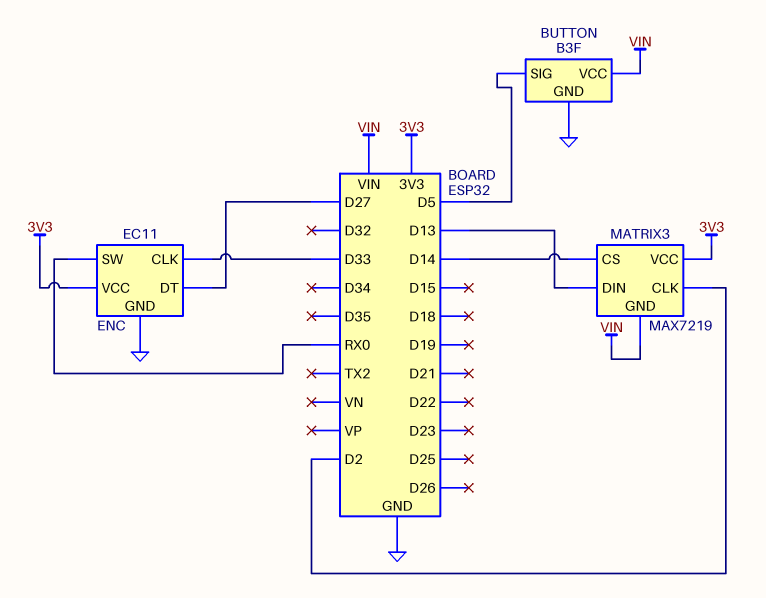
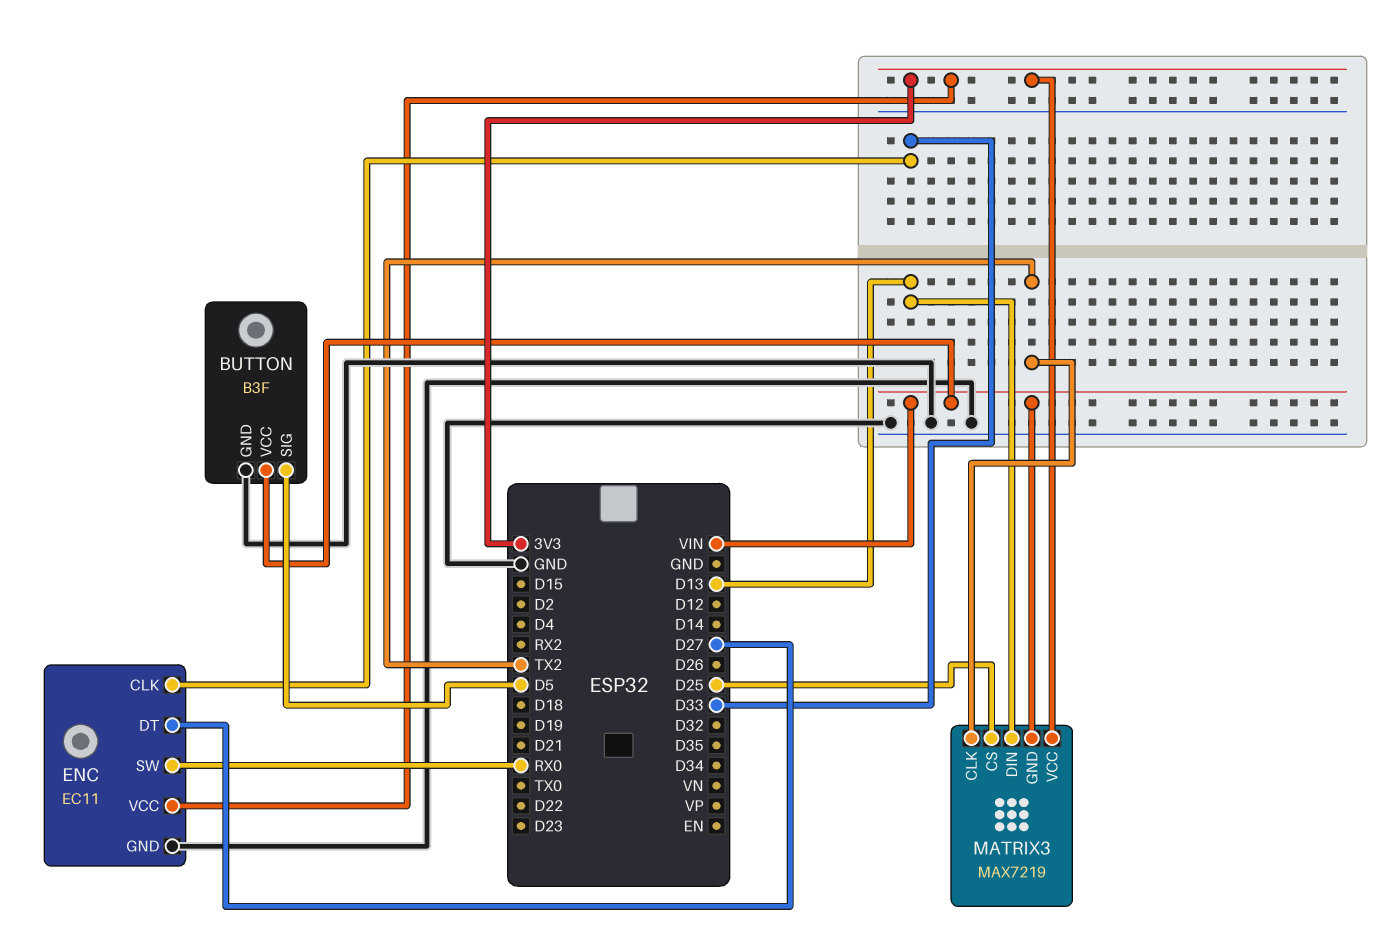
MATRIX3 pin CLK: D2 -> TX2
MATRIX3 pin CS: D14 -> D25

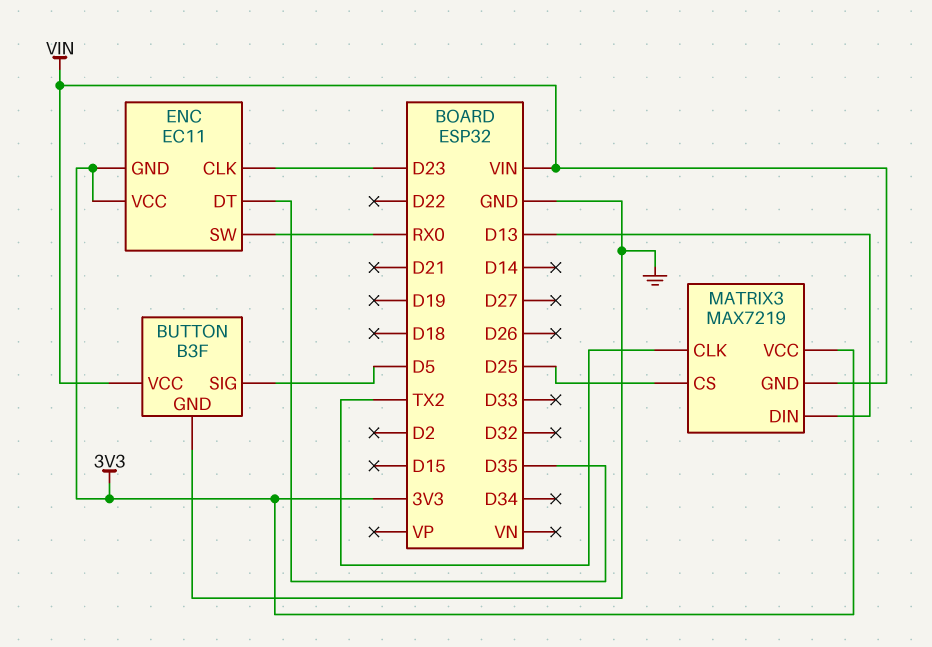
ENC pin CLK: D33 -> D23
ENC pin DT: D27 -> D35
ENC pin GND: GND -> 3V3

